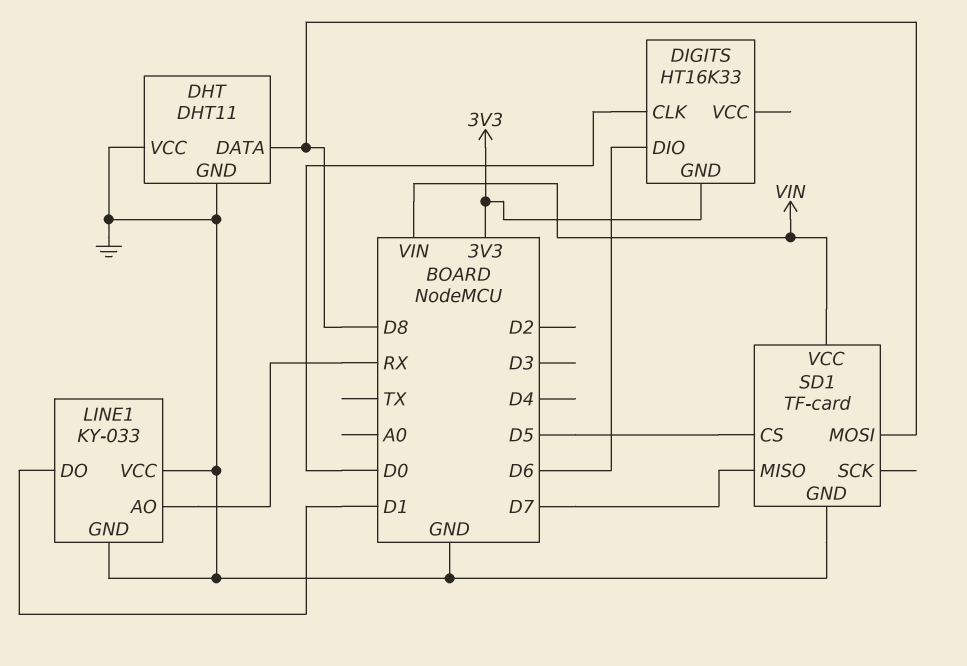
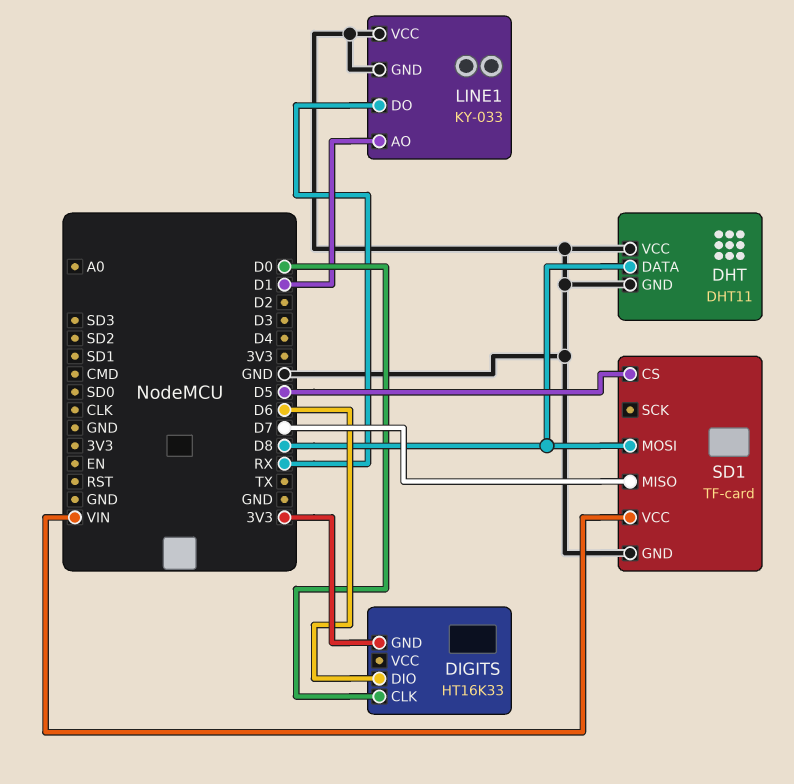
LINE1 pin AO: RX -> D1
LINE1 pin DO: D1 -> RX

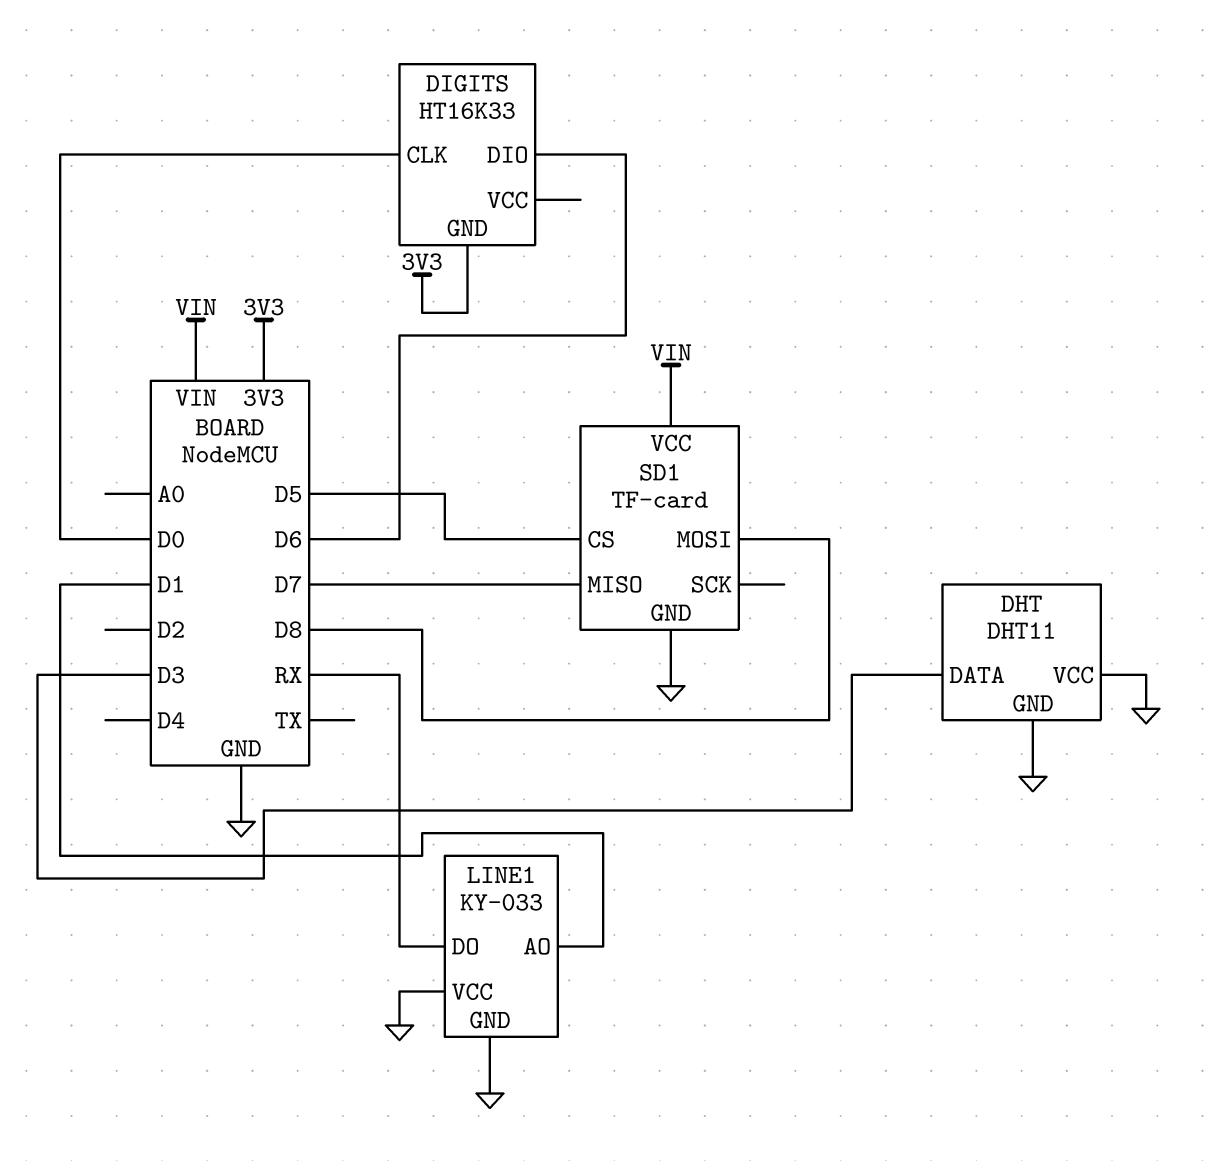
DHT pin DATA: D8 -> D3

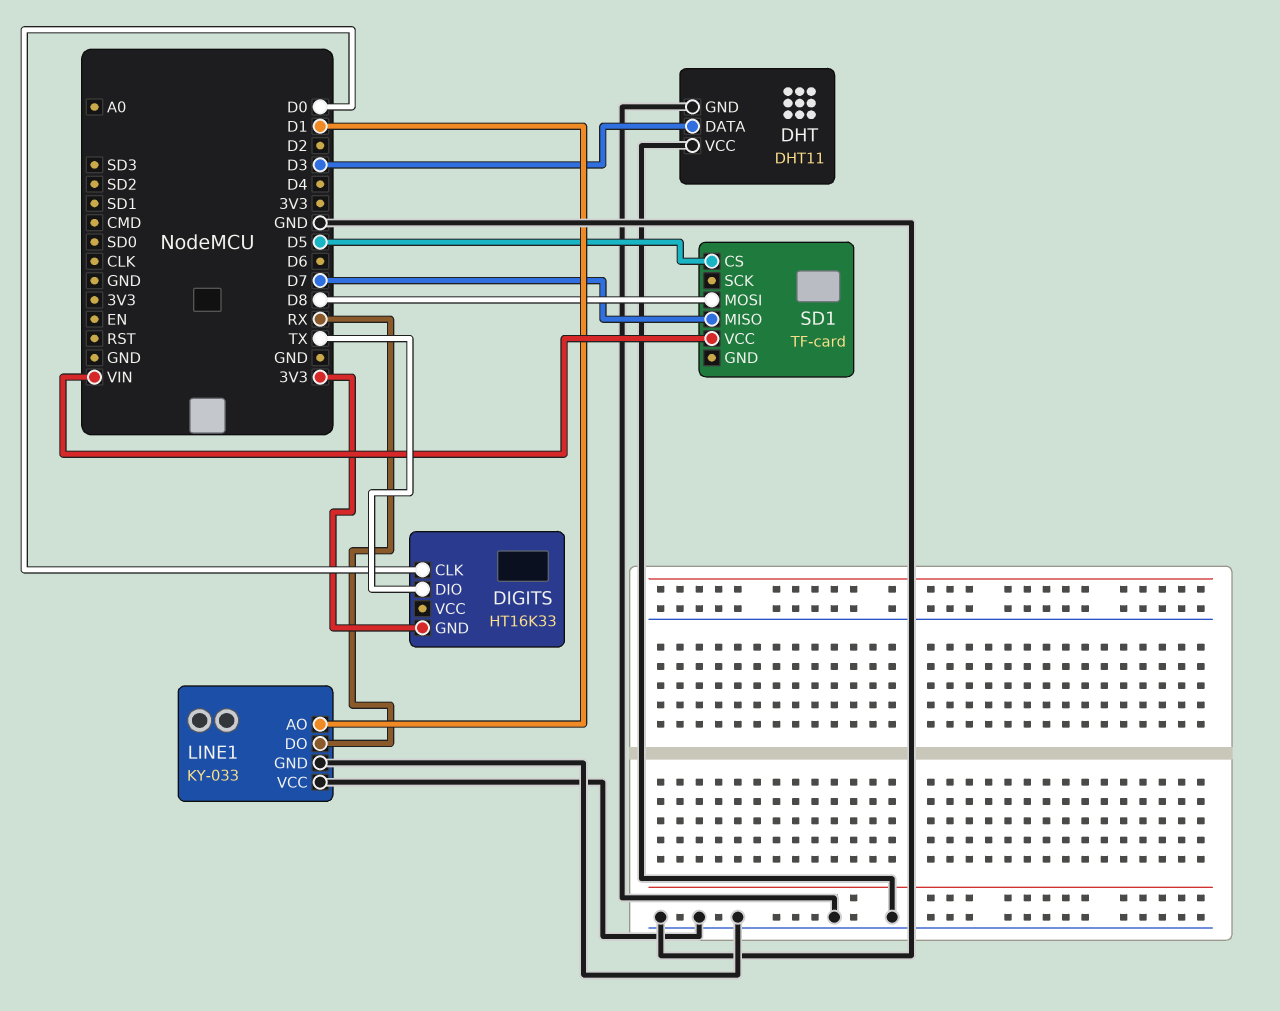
DIGITS pin DIO: D6 -> TX
SD1 pin GND: GND -> none

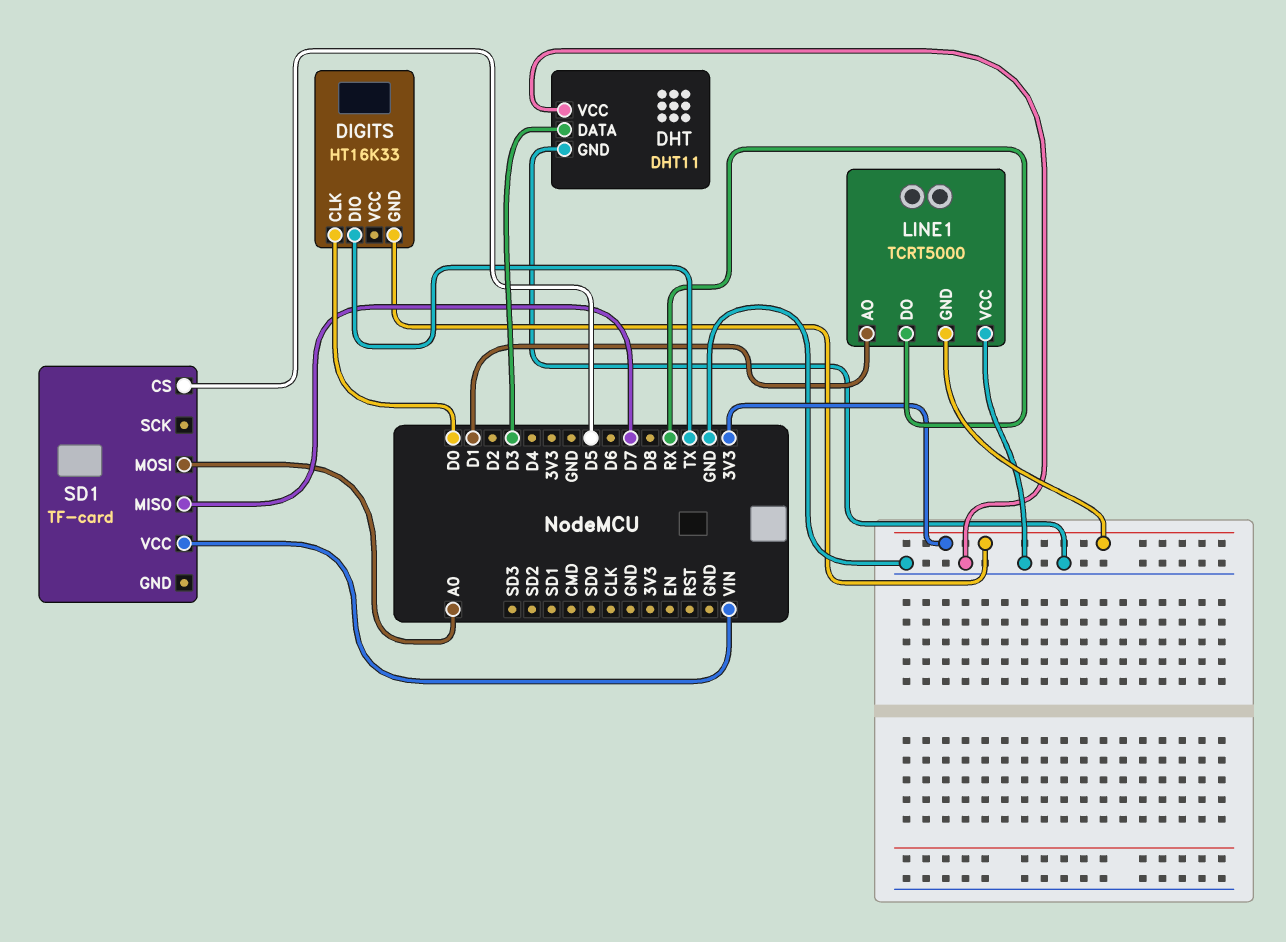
LINE1: KY-033 -> TCRT5000
LINE1 pin GND: GND -> 3V3
SD1 pin MOSI: D8 -> A0

